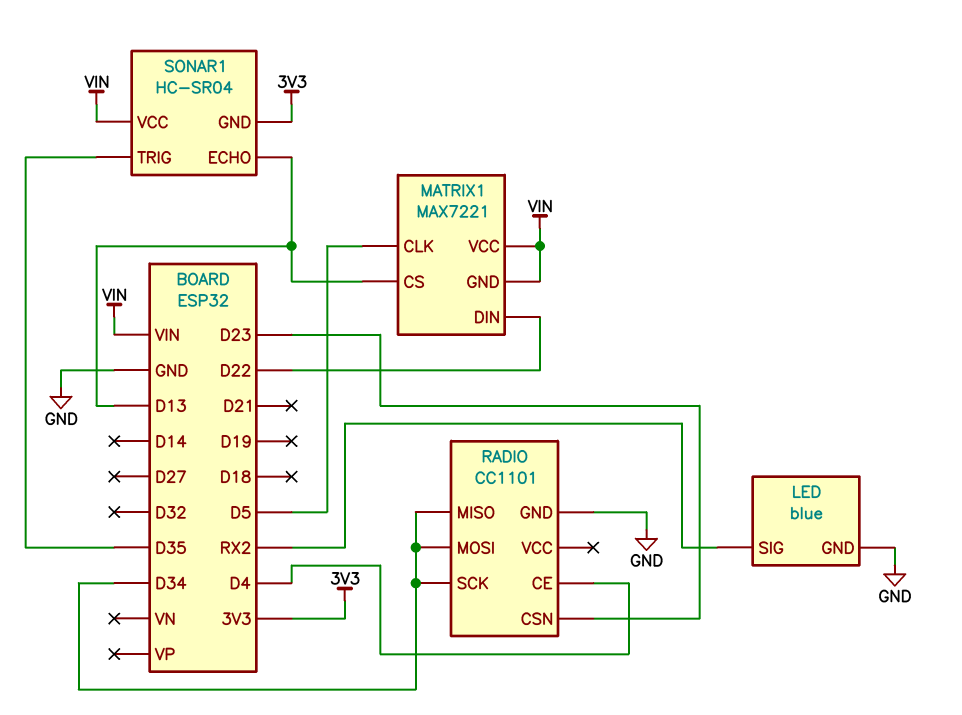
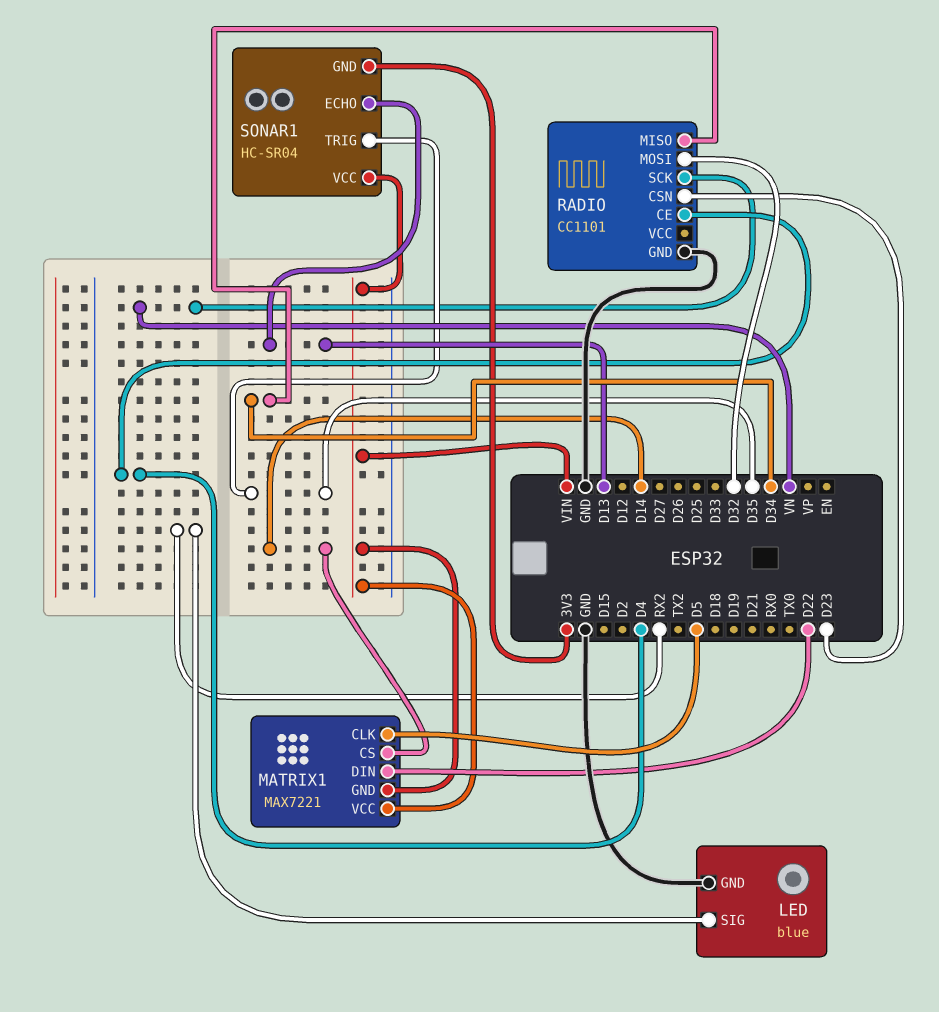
MATRIX1 pin CS: D13 -> D14
RADIO pin MOSI: D34 -> D32
RADIO pin SCK: D34 -> VN

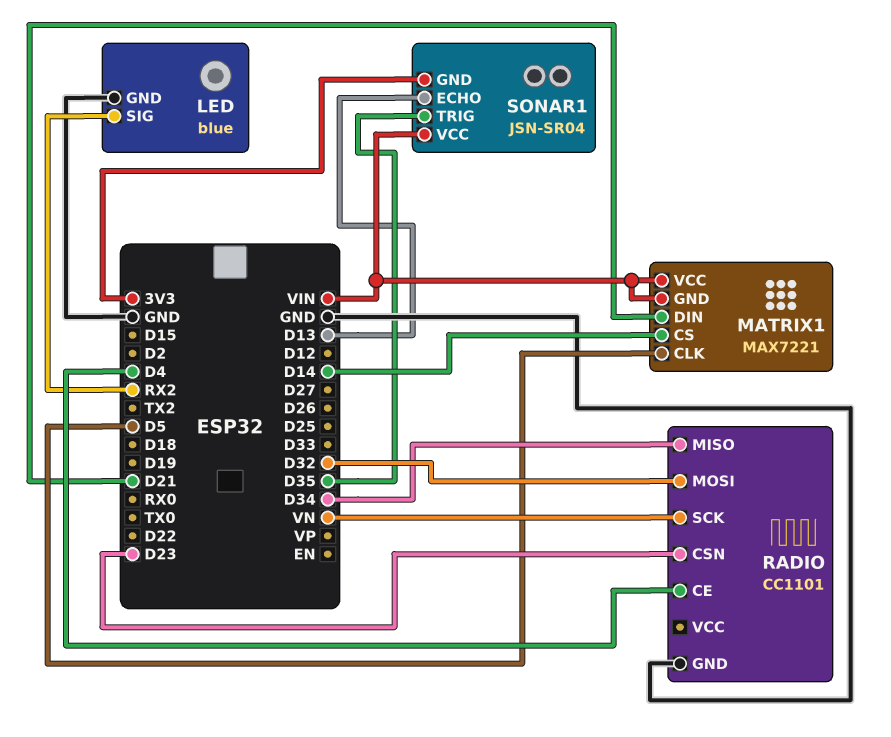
MATRIX1 pin DIN: D22 -> D21
SONAR1: HC-SR04 -> JSN-SR04

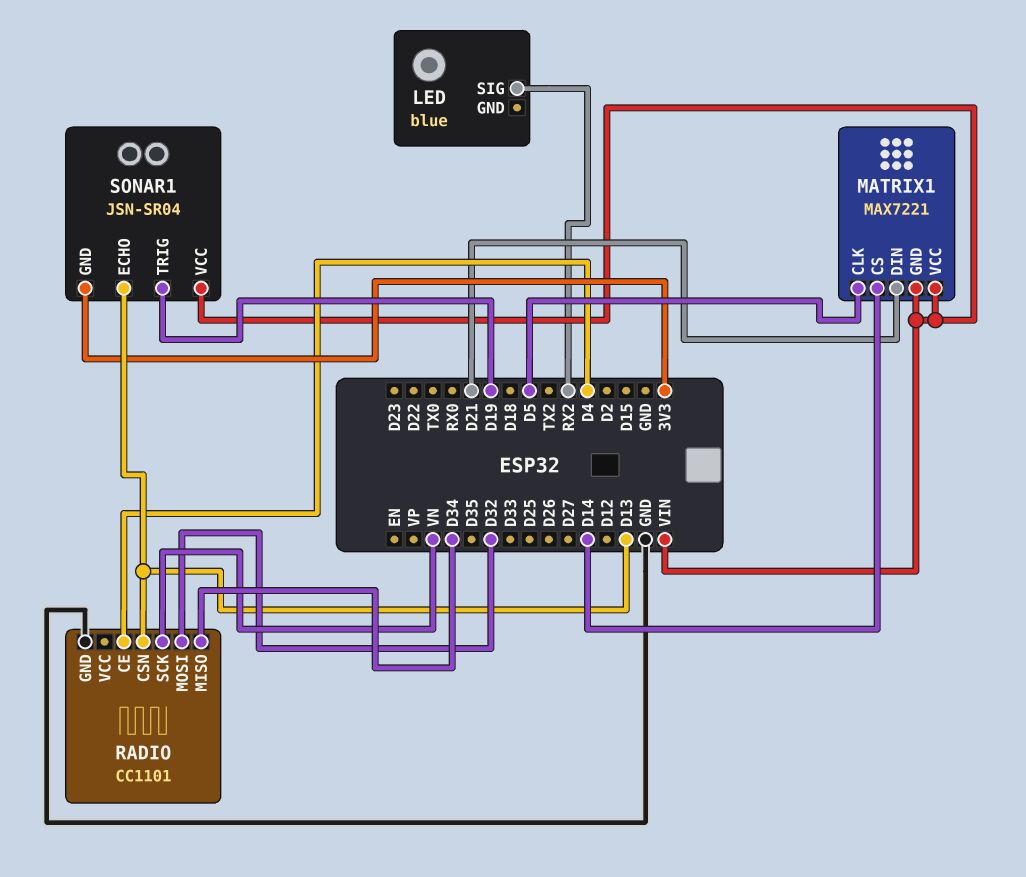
LED pin GND: GND -> none
RADIO pin CSN: D23 -> D13
SONAR1 pin TRIG: D35 -> D19

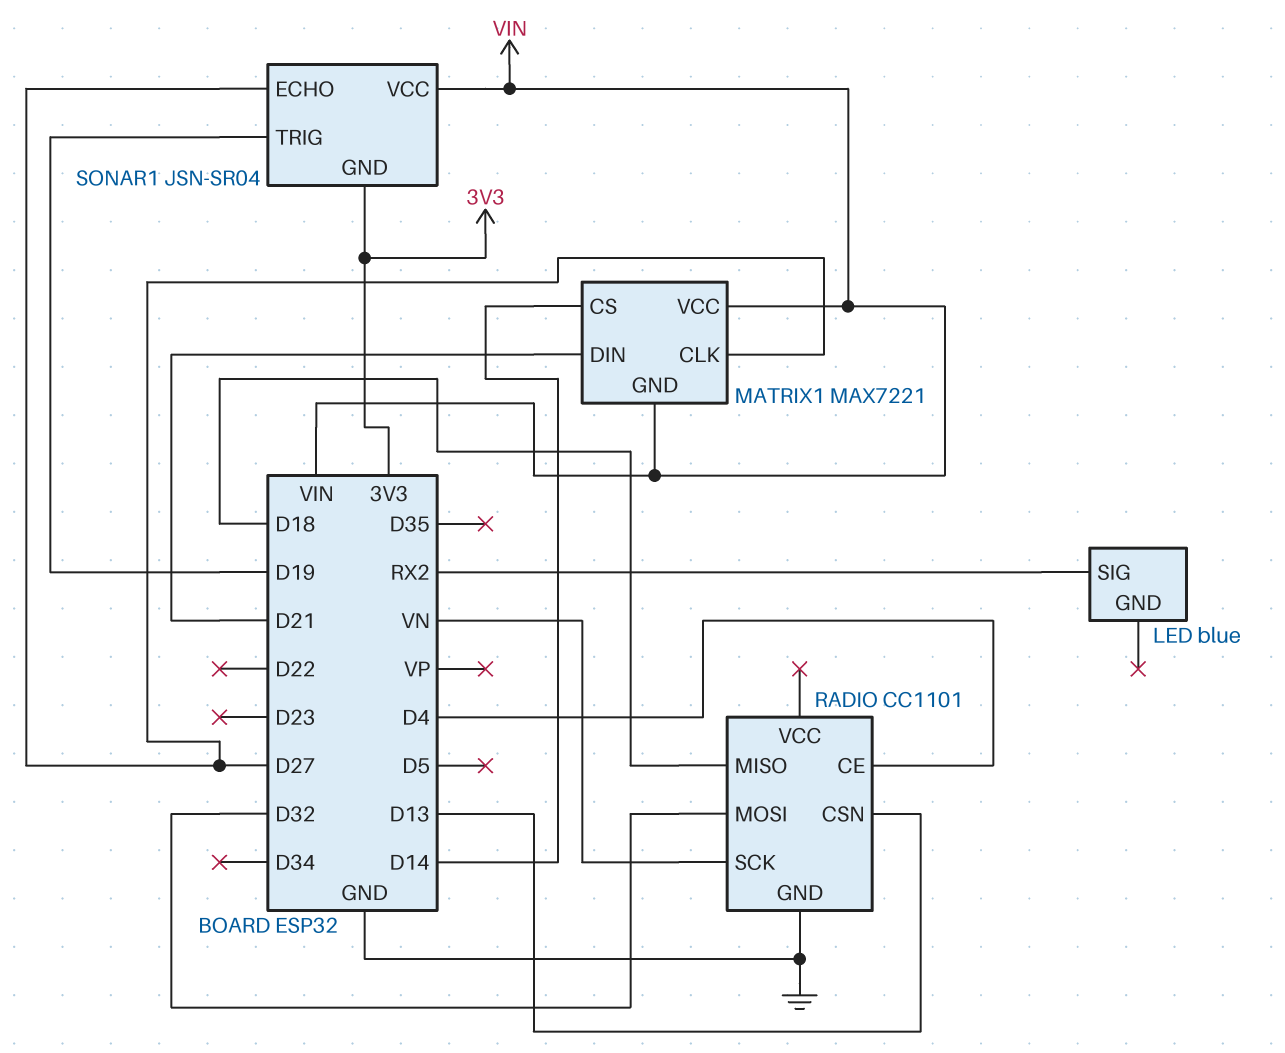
MATRIX1 pin CLK: D5 -> D27
RADIO pin MISO: D34 -> D18
SONAR1 pin ECHO: D13 -> D27

